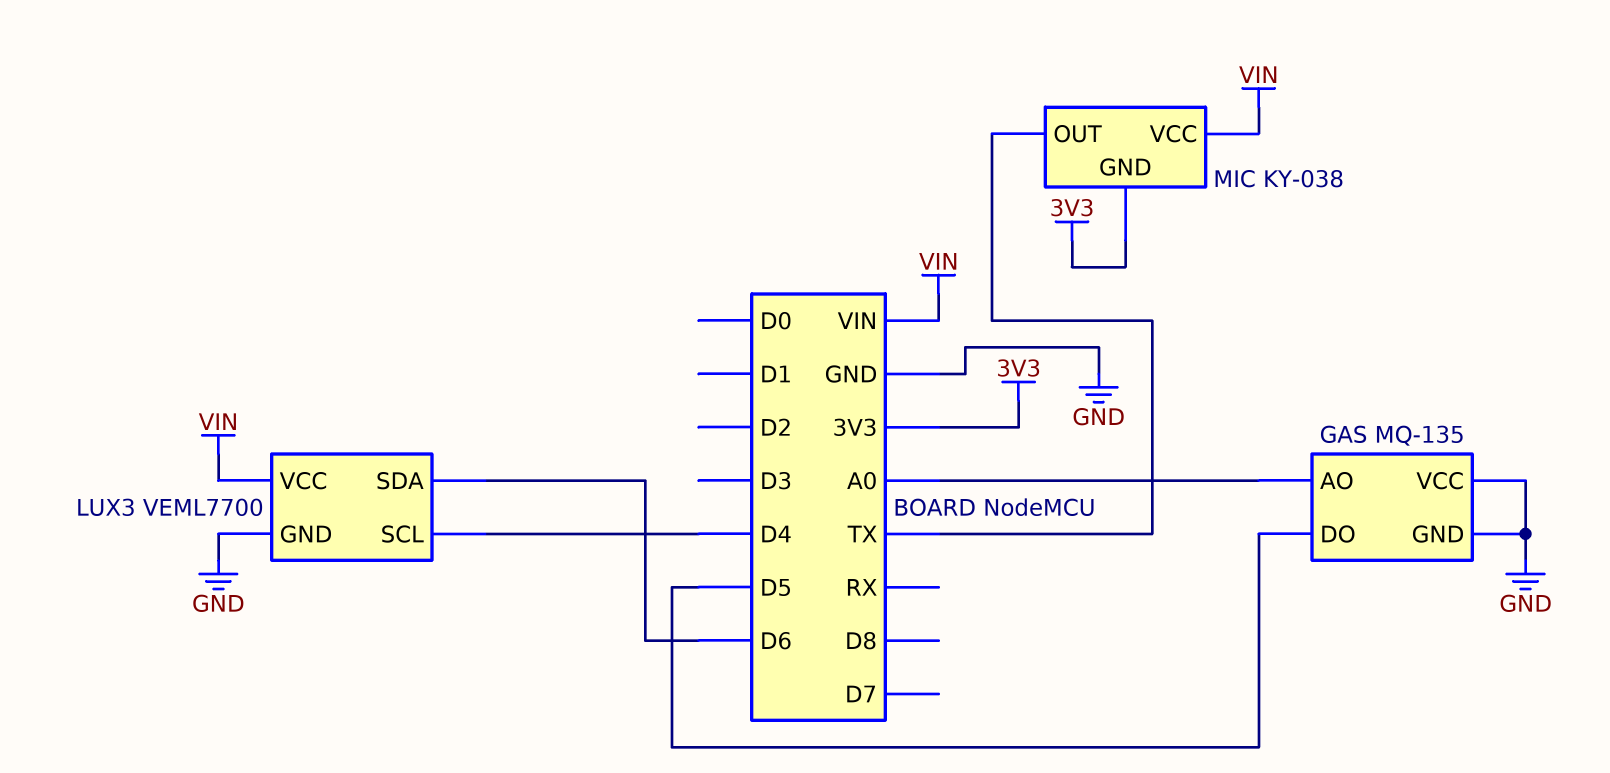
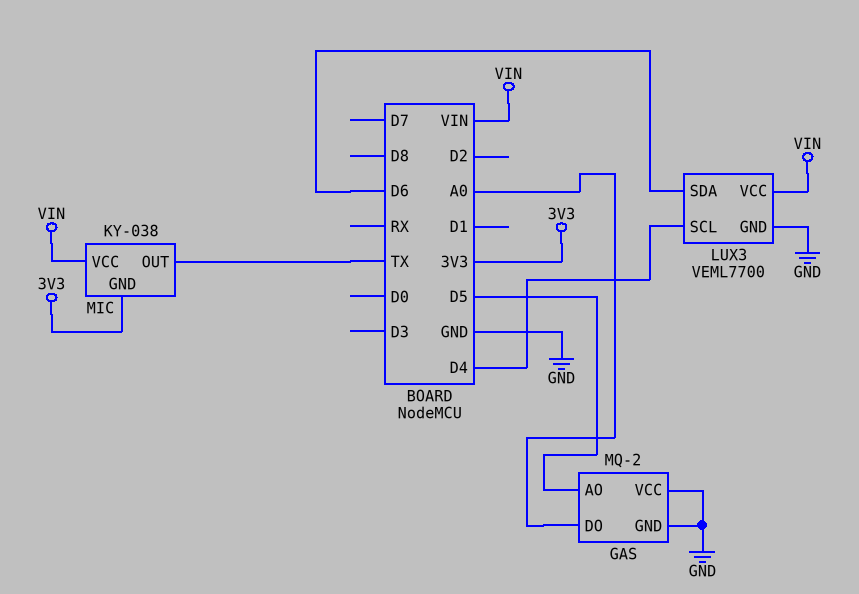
GAS: MQ-135 -> MQ-2
GAS pin AO: A0 -> D5
GAS pin DO: D5 -> A0

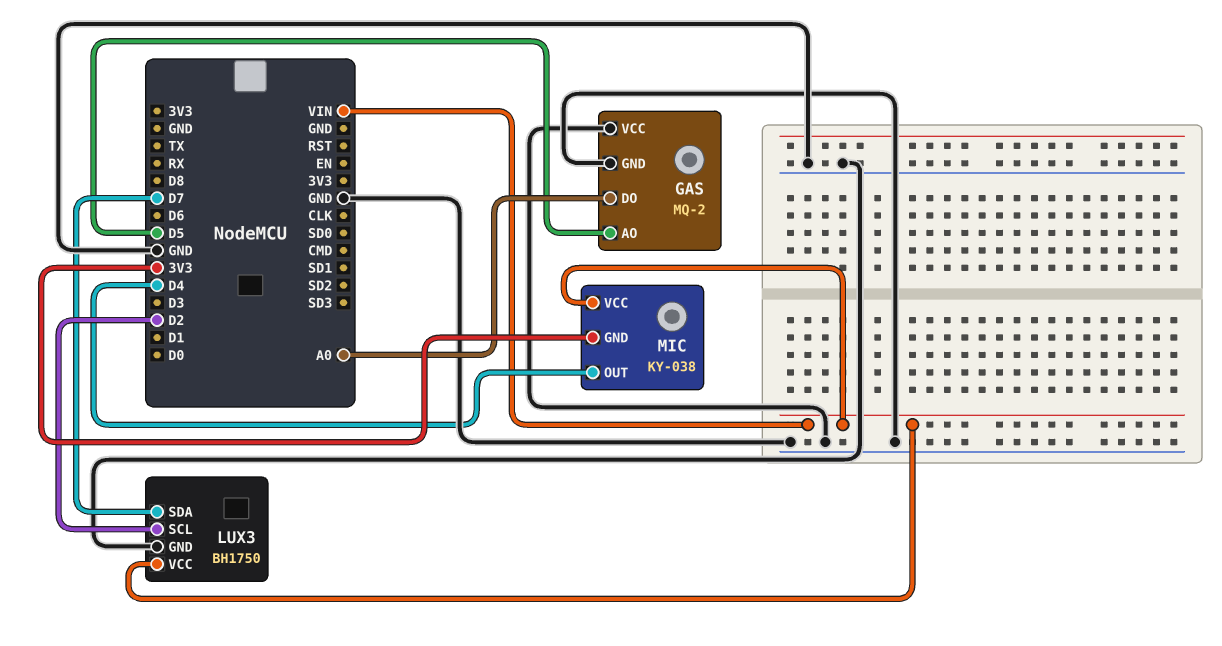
LUX3: VEML7700 -> BH1750
LUX3 pin SCL: D4 -> D2
LUX3 pin SDA: D6 -> D7
MIC pin OUT: TX -> D4

